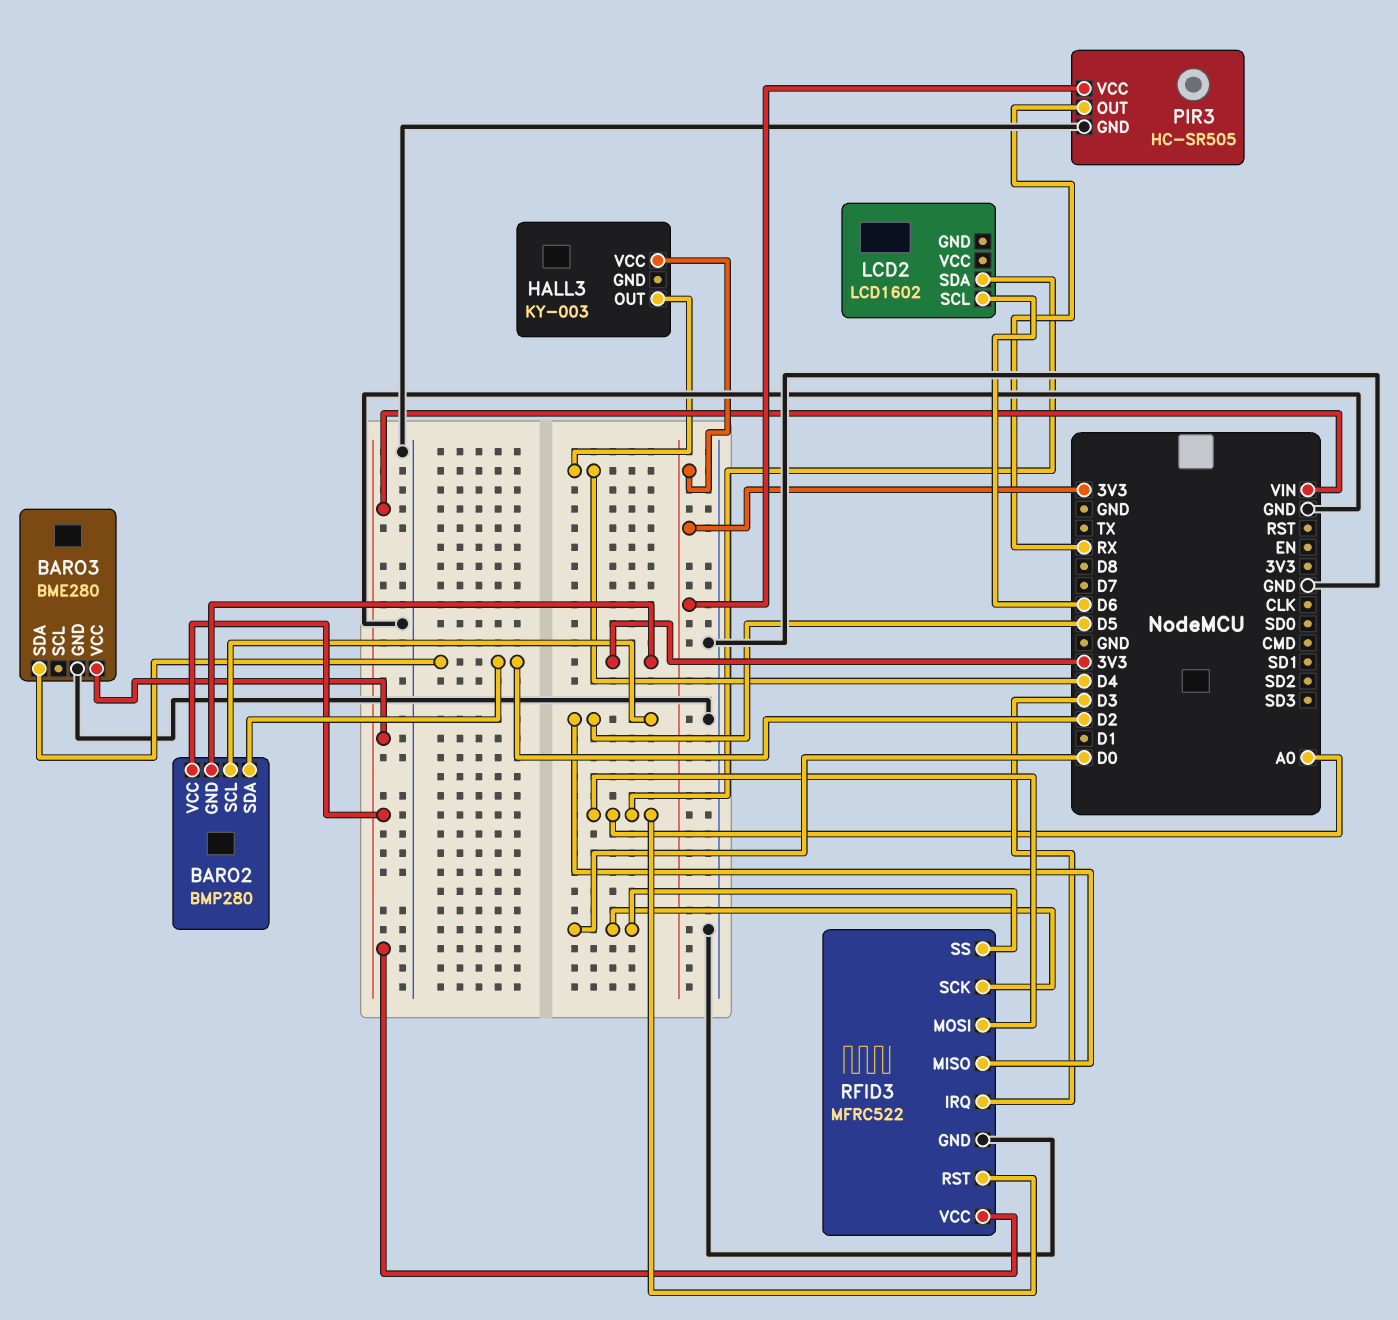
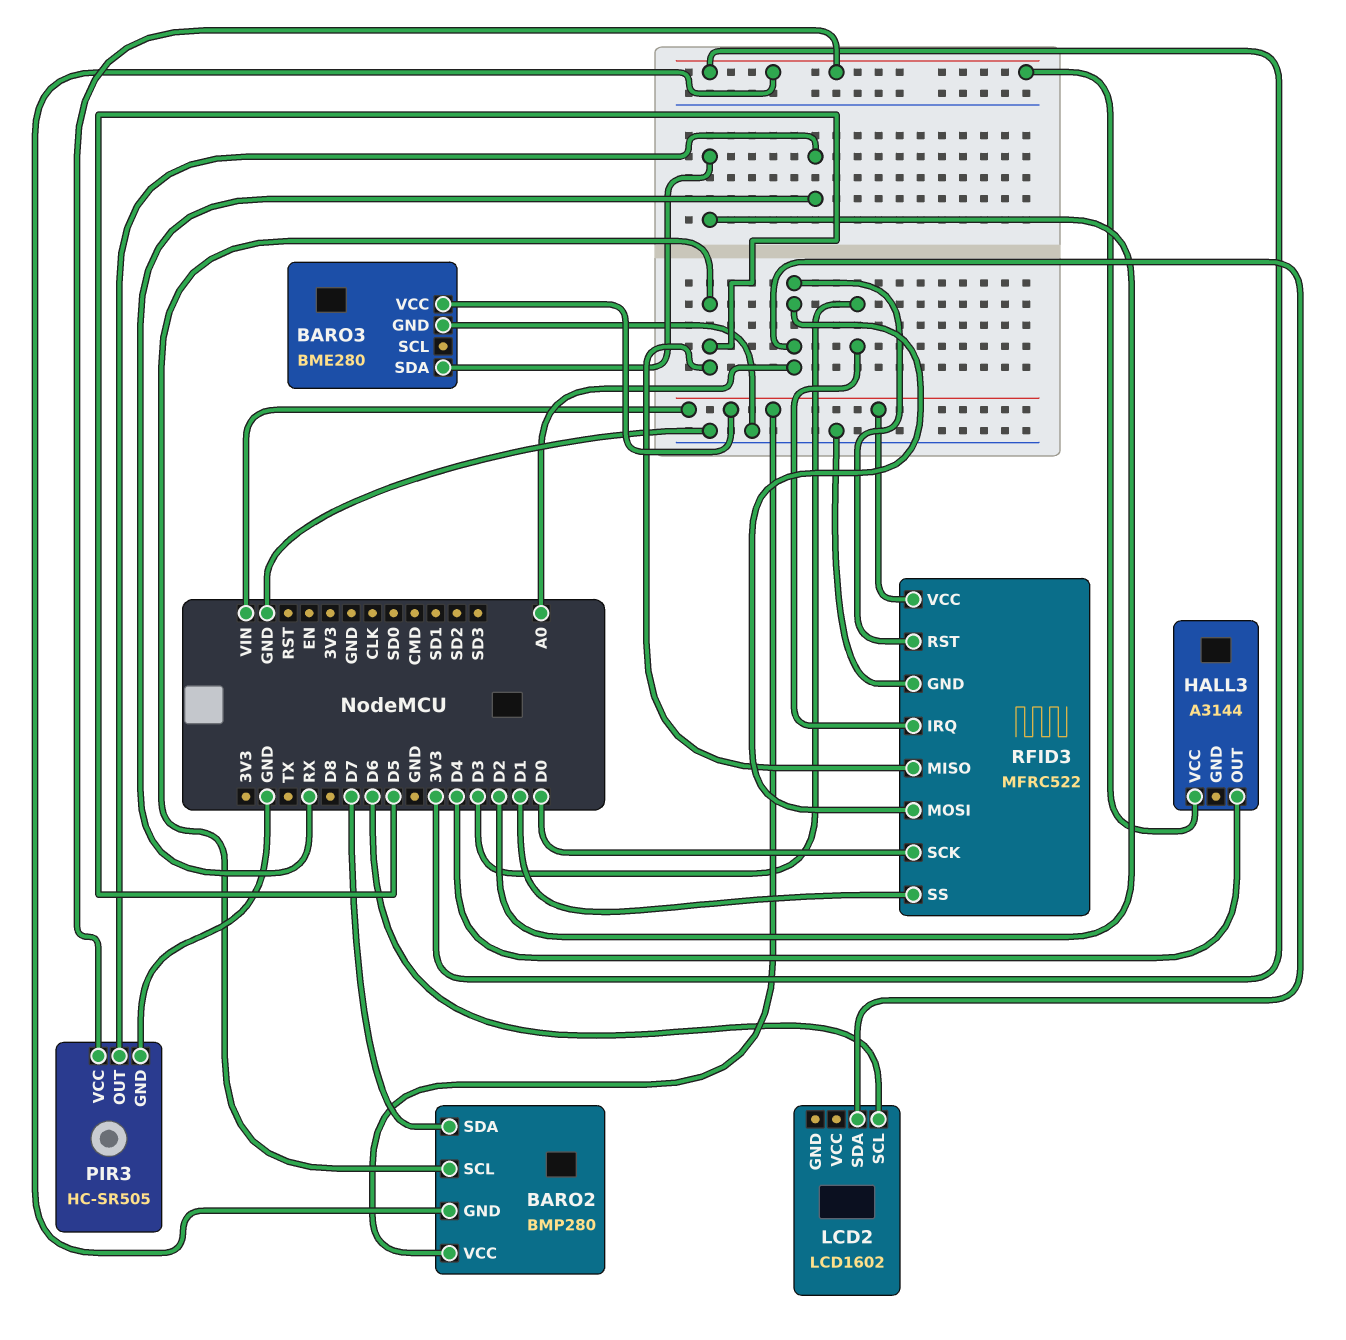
BARO2 pin SDA: D2 -> D7
HALL3: KY-003 -> A3144
RFID3 pin SS: D0 -> D1

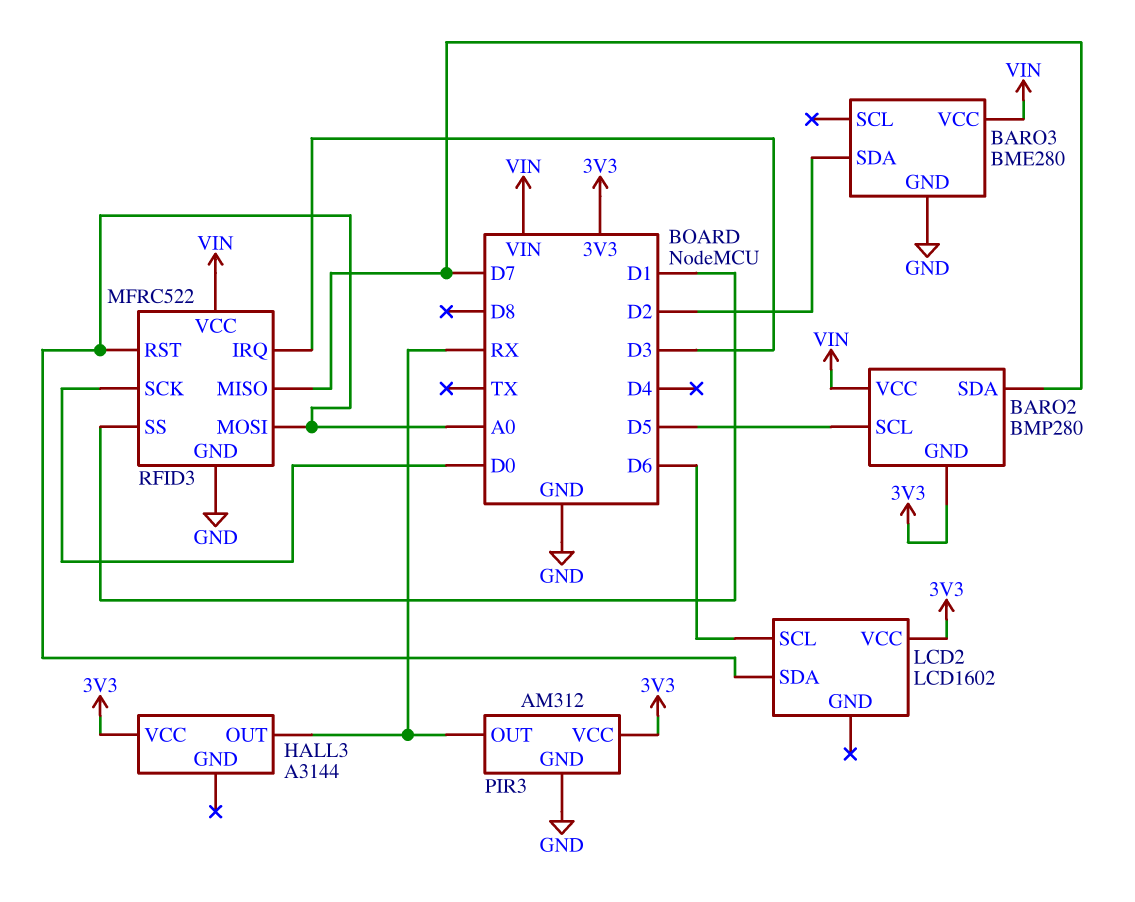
HALL3 pin OUT: D4 -> RX
LCD2 pin VCC: none -> 3V3
PIR3: HC-SR505 -> AM312
RFID3 pin MISO: D5 -> D7

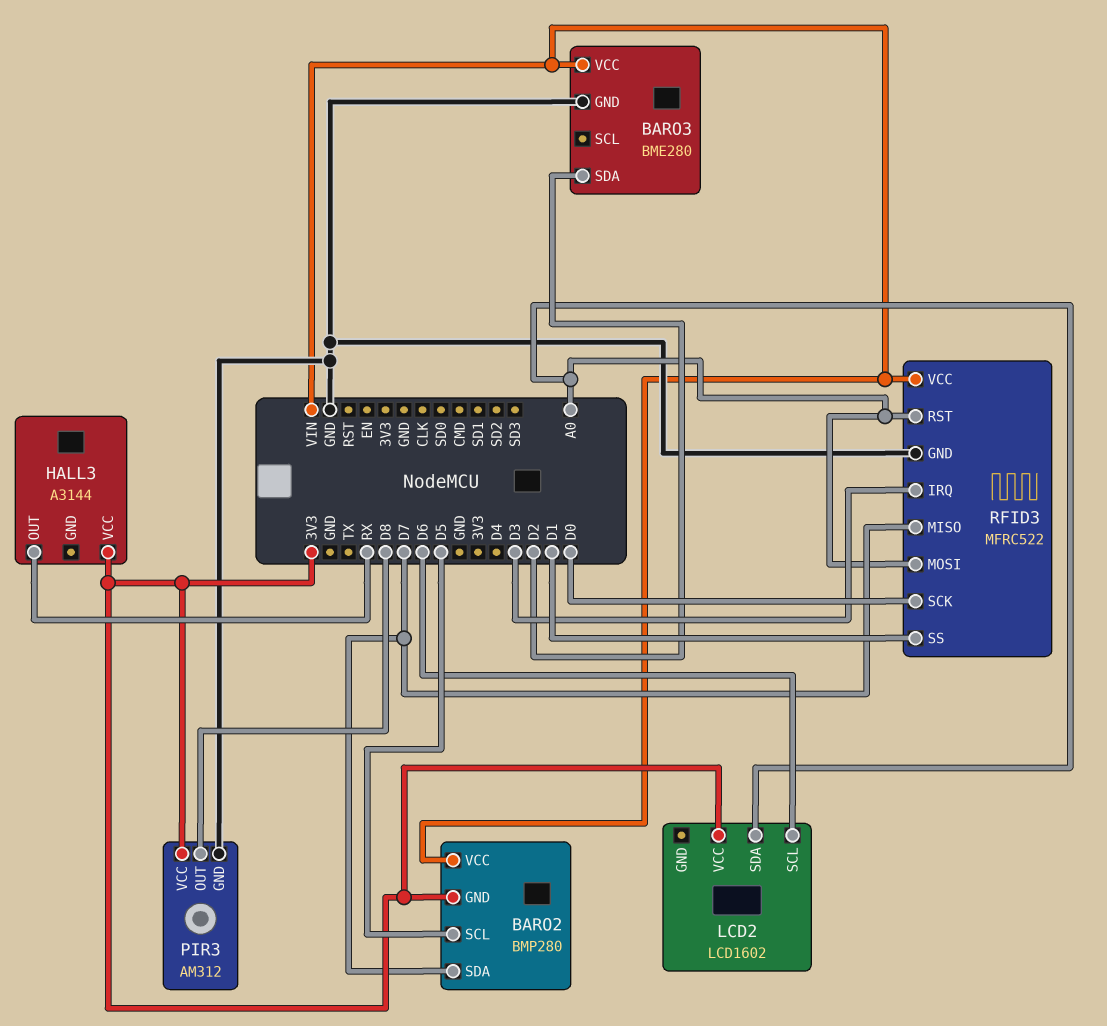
PIR3 pin OUT: RX -> D8

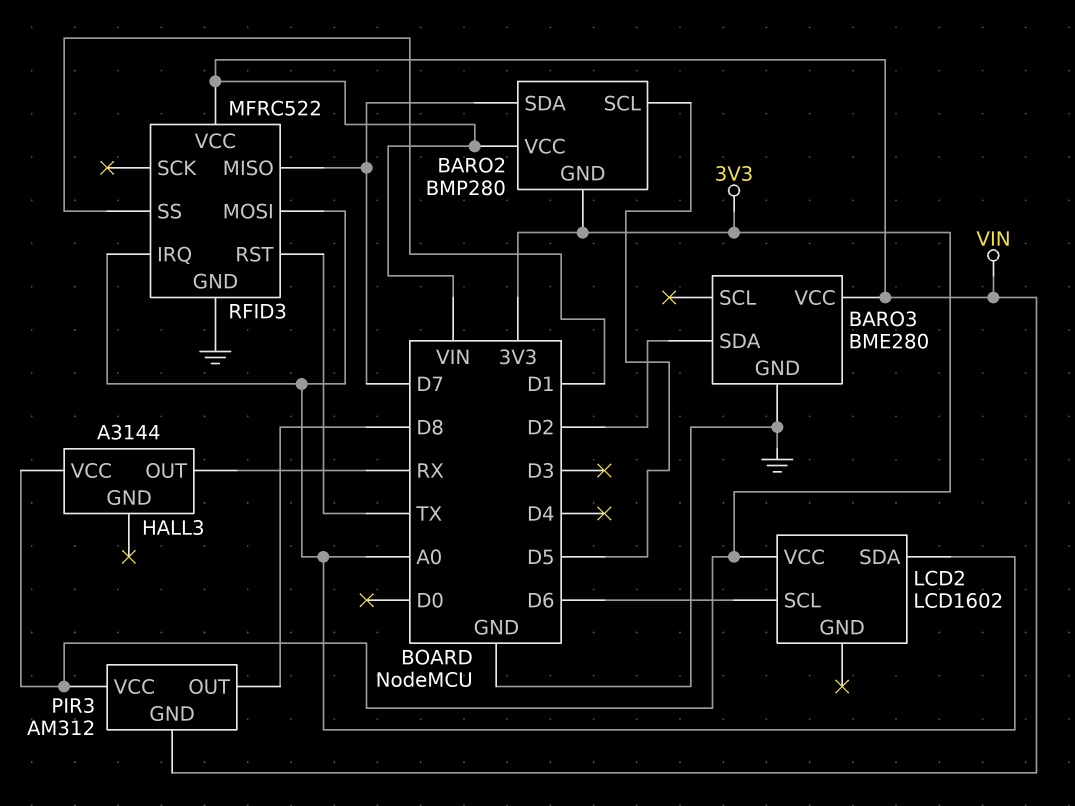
PIR3 pin GND: GND -> VIN
RFID3 pin IRQ: D3 -> A0
RFID3 pin RST: A0 -> TX
RFID3 pin SCK: D0 -> none

